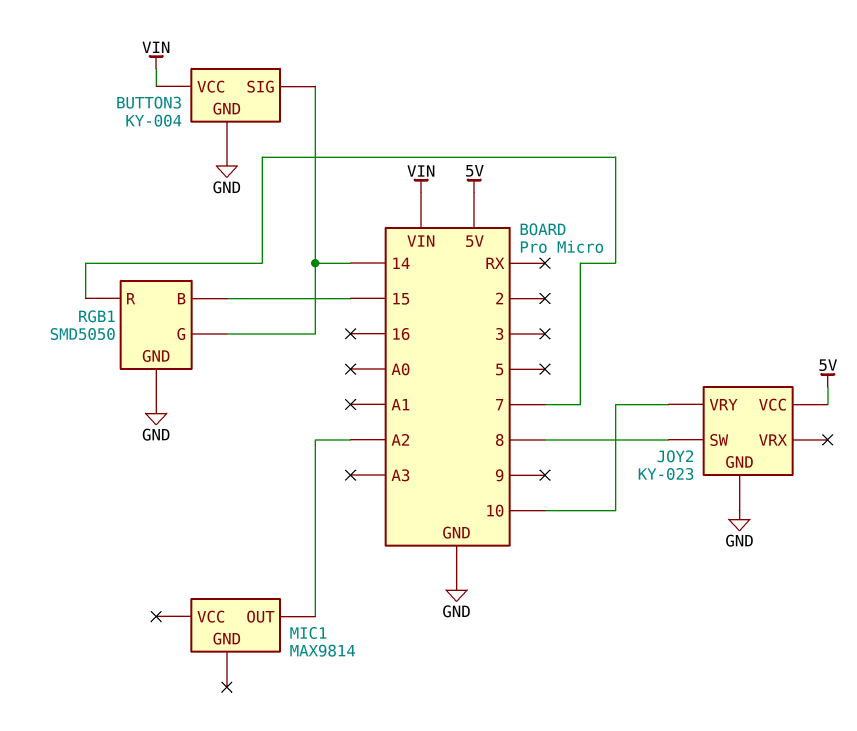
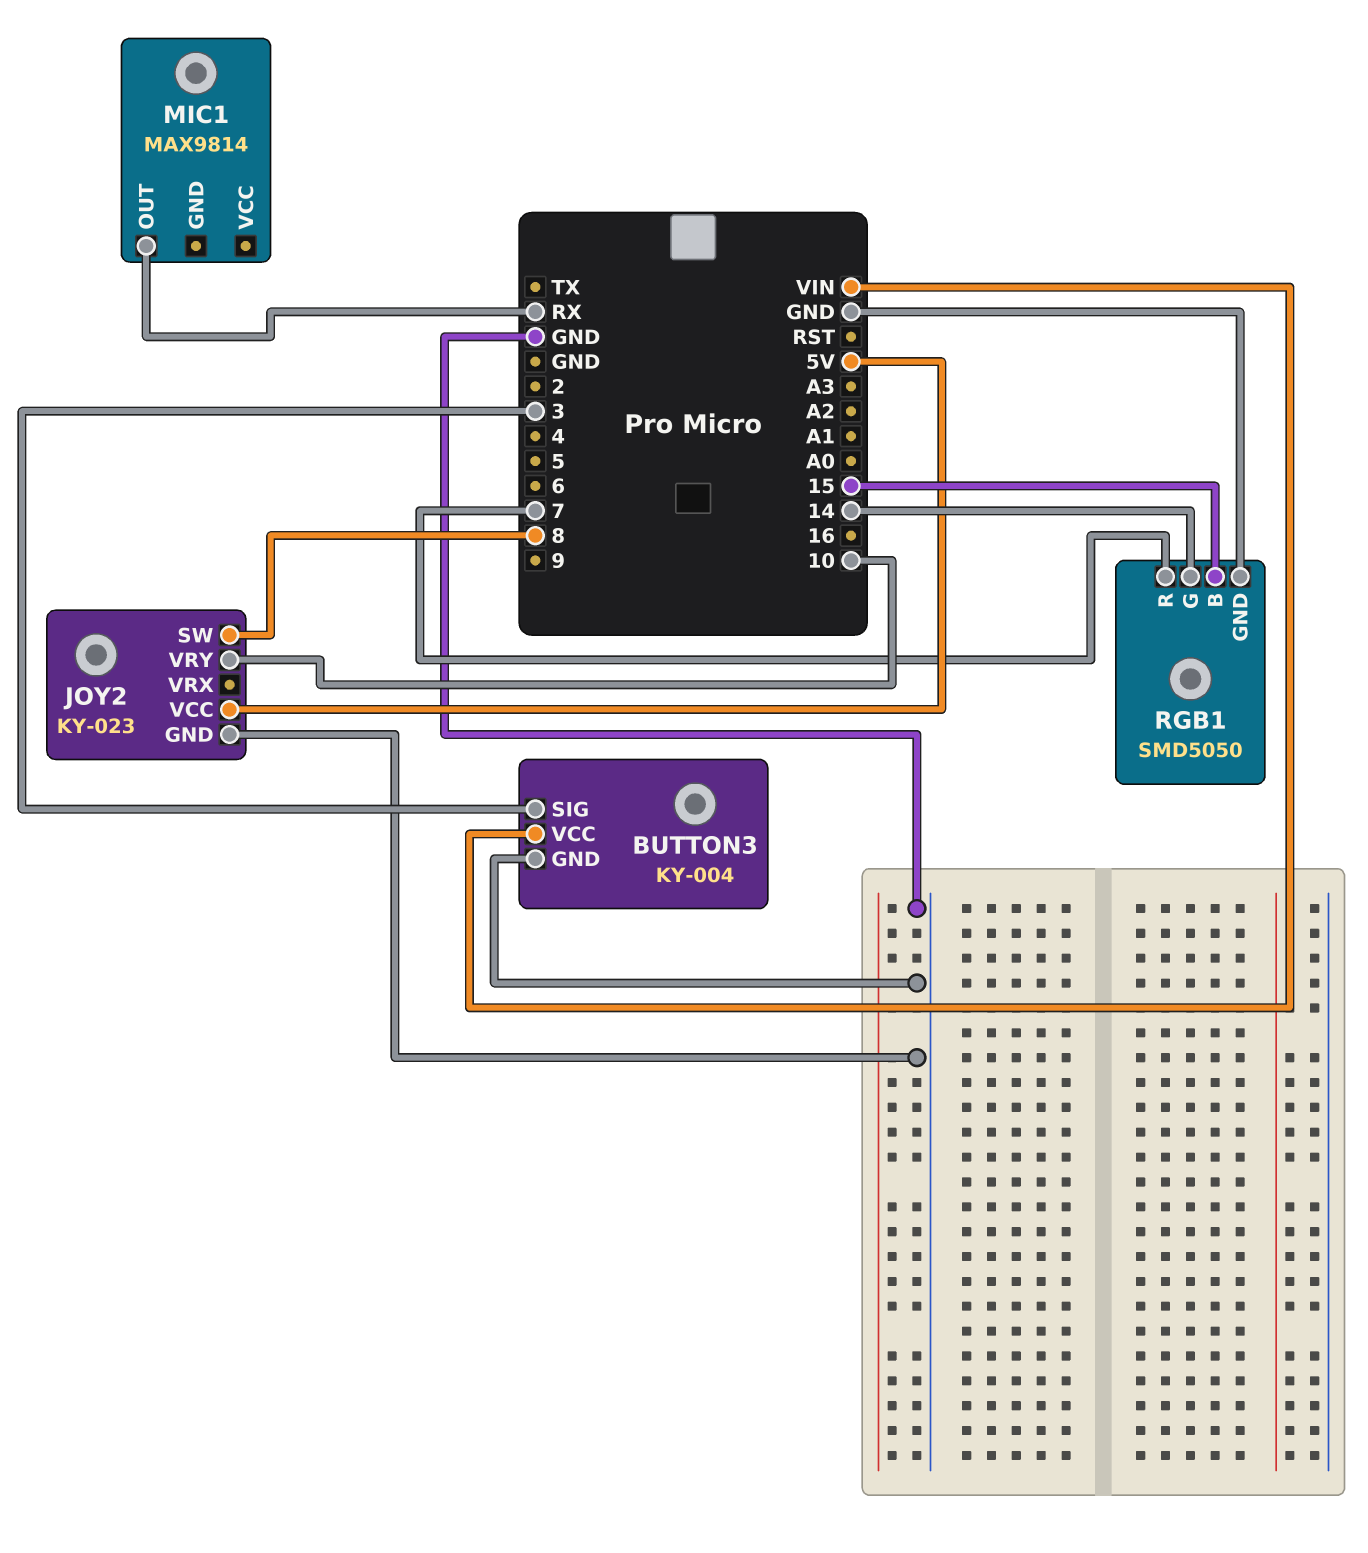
BUTTON3 pin SIG: 14 -> 3
MIC1 pin OUT: A2 -> RX

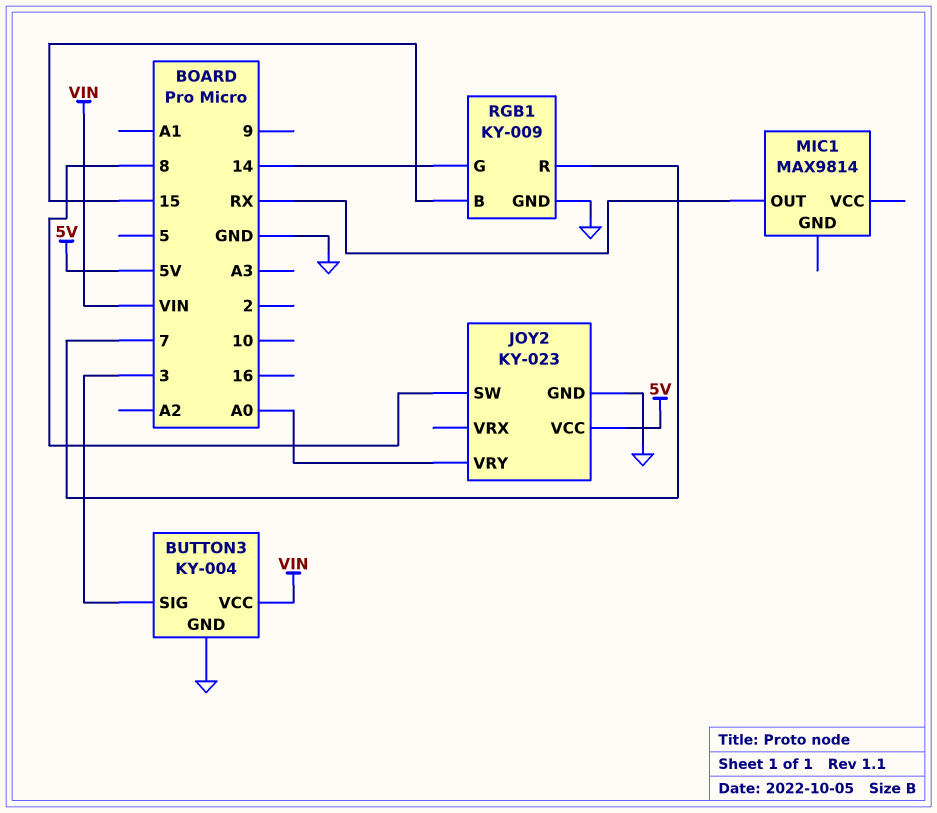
JOY2 pin VRY: 10 -> A0
RGB1: SMD5050 -> KY-009

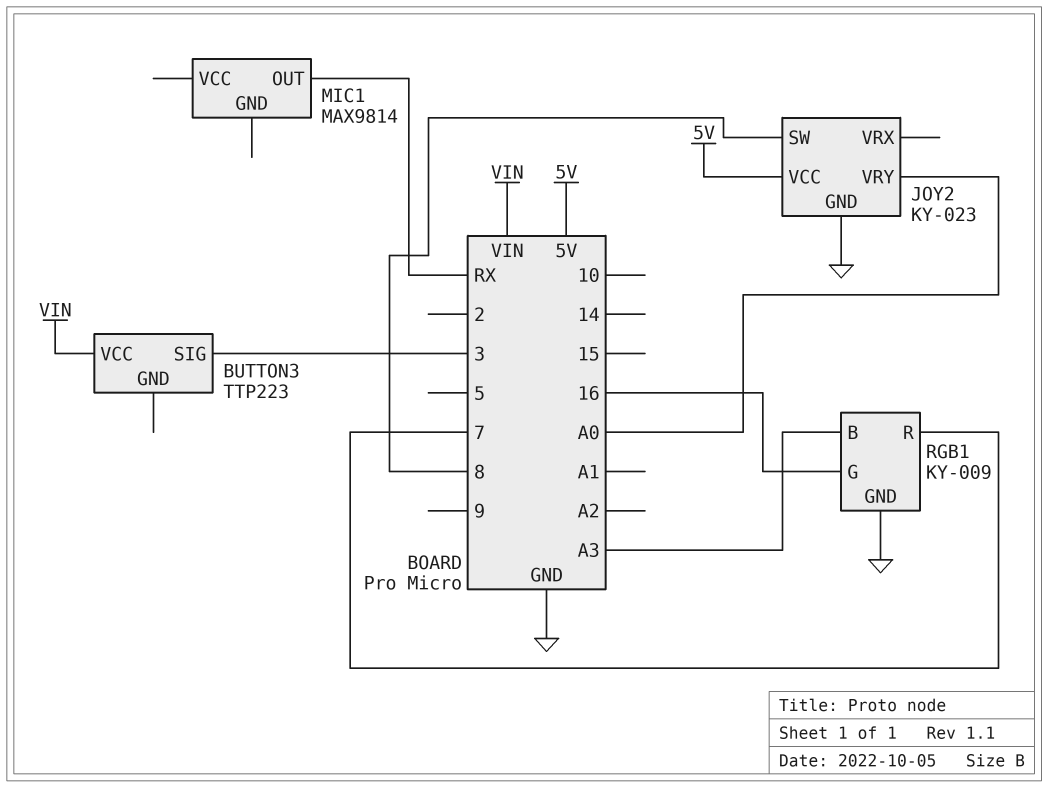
BUTTON3: KY-004 -> TTP223
BUTTON3 pin GND: GND -> none
RGB1 pin B: 15 -> A3
RGB1 pin G: 14 -> 16

